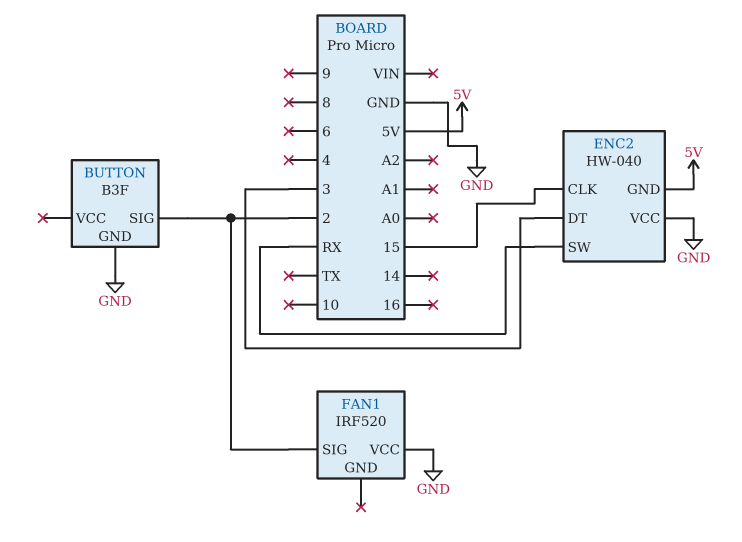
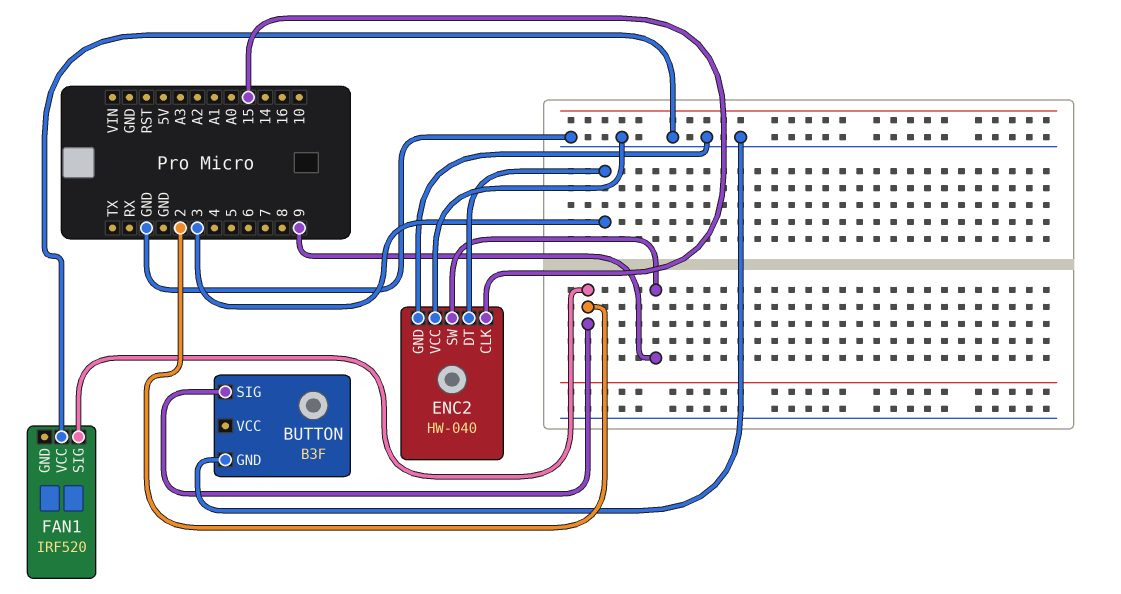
ENC2 pin GND: 5V -> GND
ENC2 pin SW: RX -> 9

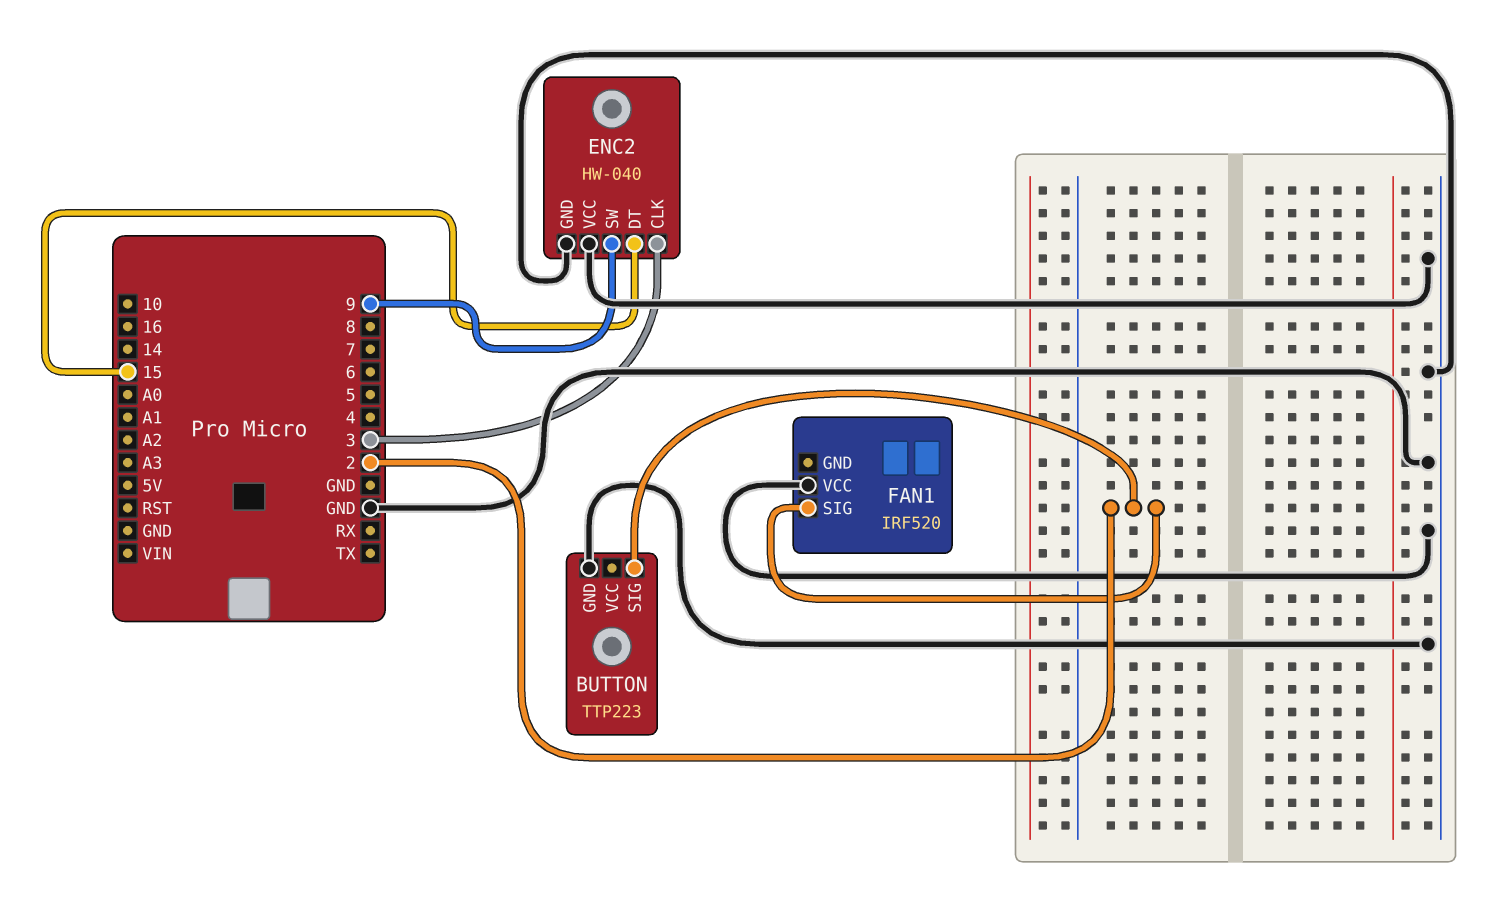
BUTTON: B3F -> TTP223
ENC2 pin CLK: 15 -> 3
ENC2 pin DT: 3 -> 15

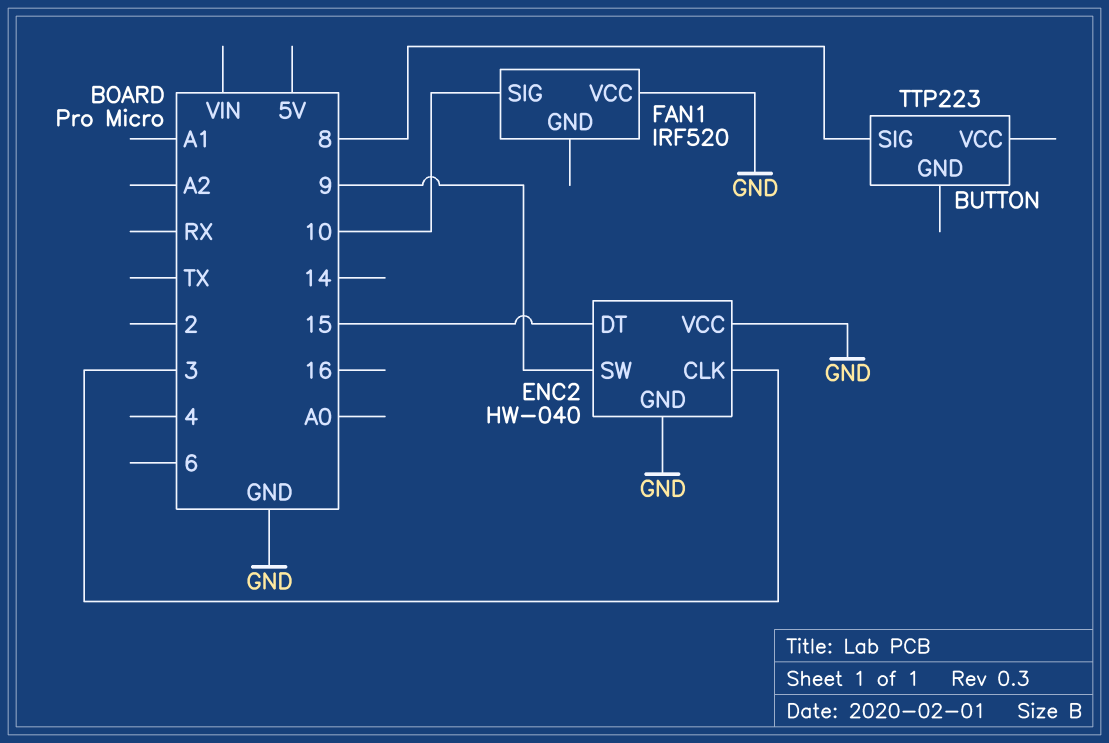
BUTTON pin GND: GND -> none
BUTTON pin SIG: 2 -> 8
FAN1 pin SIG: 2 -> 10

